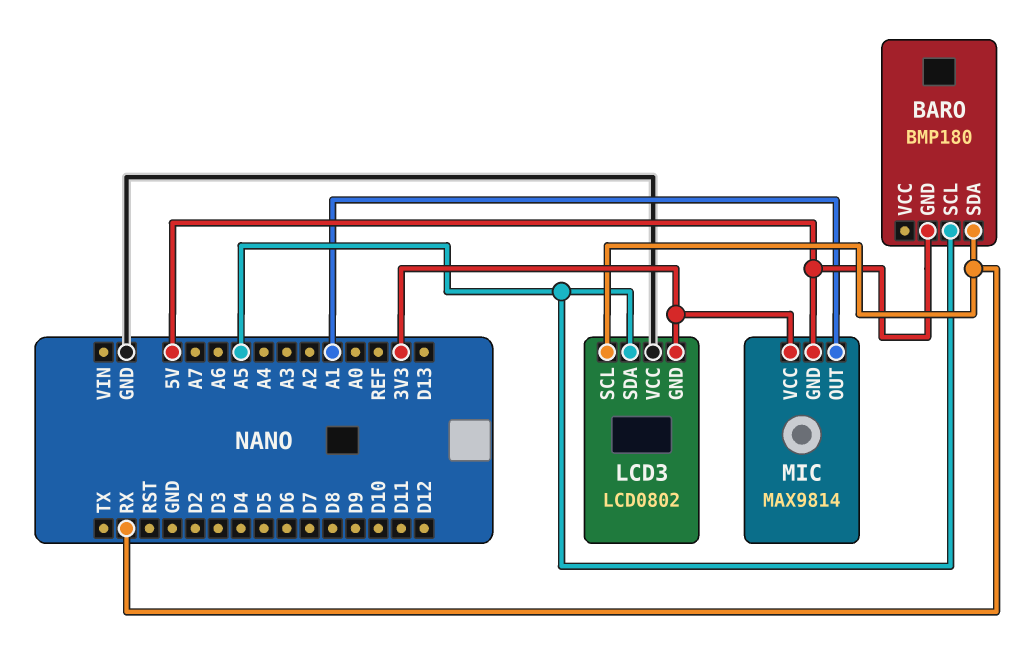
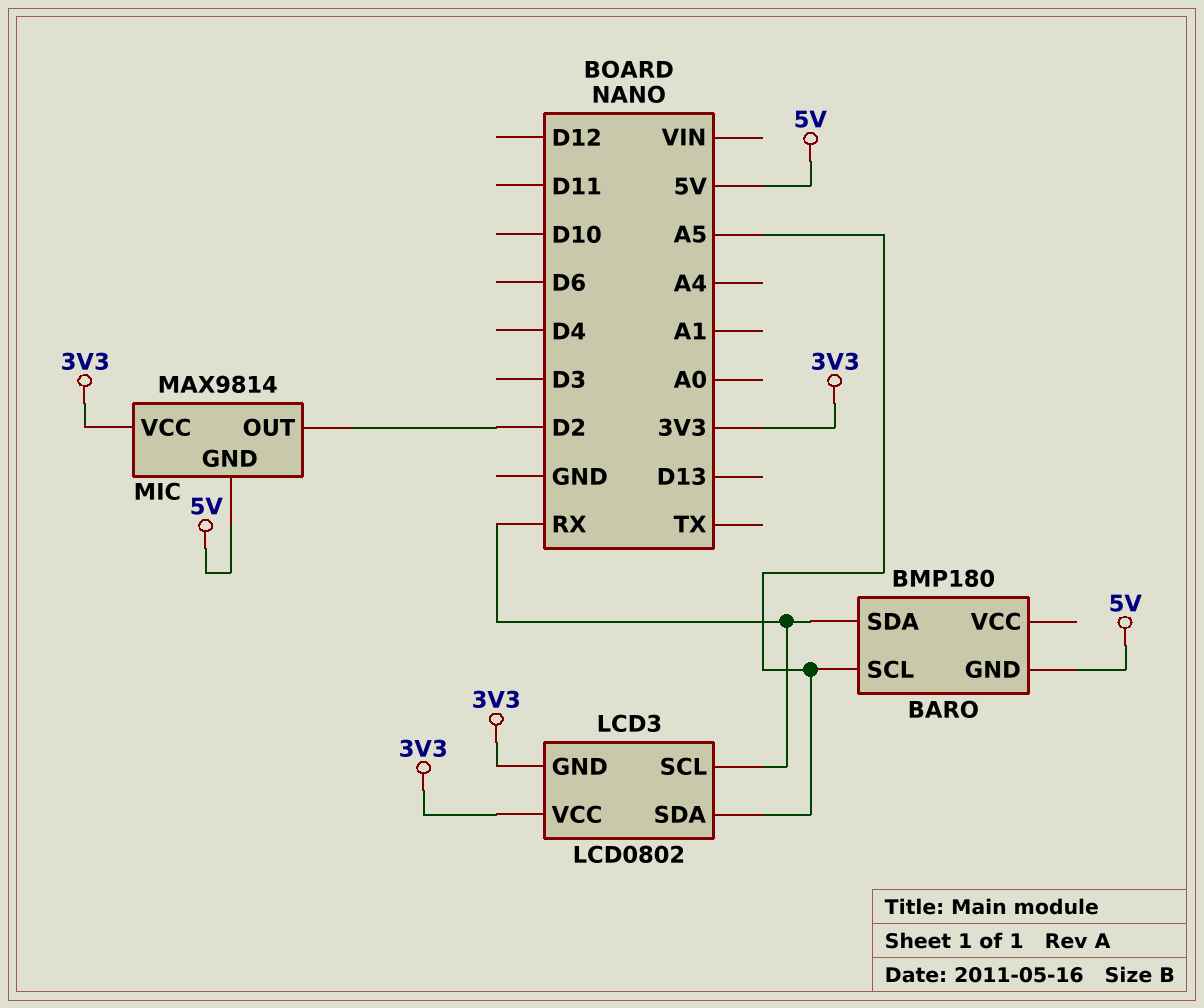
LCD3 pin VCC: GND -> 3V3
MIC pin OUT: A1 -> D2

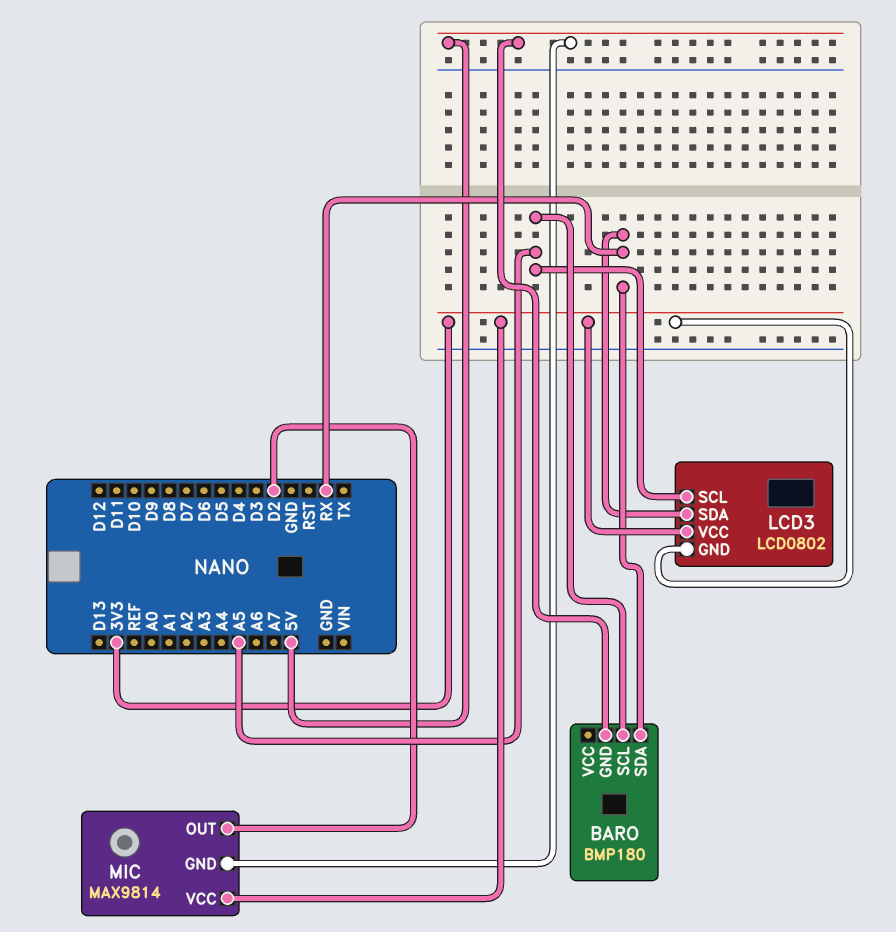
LCD3 pin SCL: RX -> A5
LCD3 pin SDA: A5 -> RX

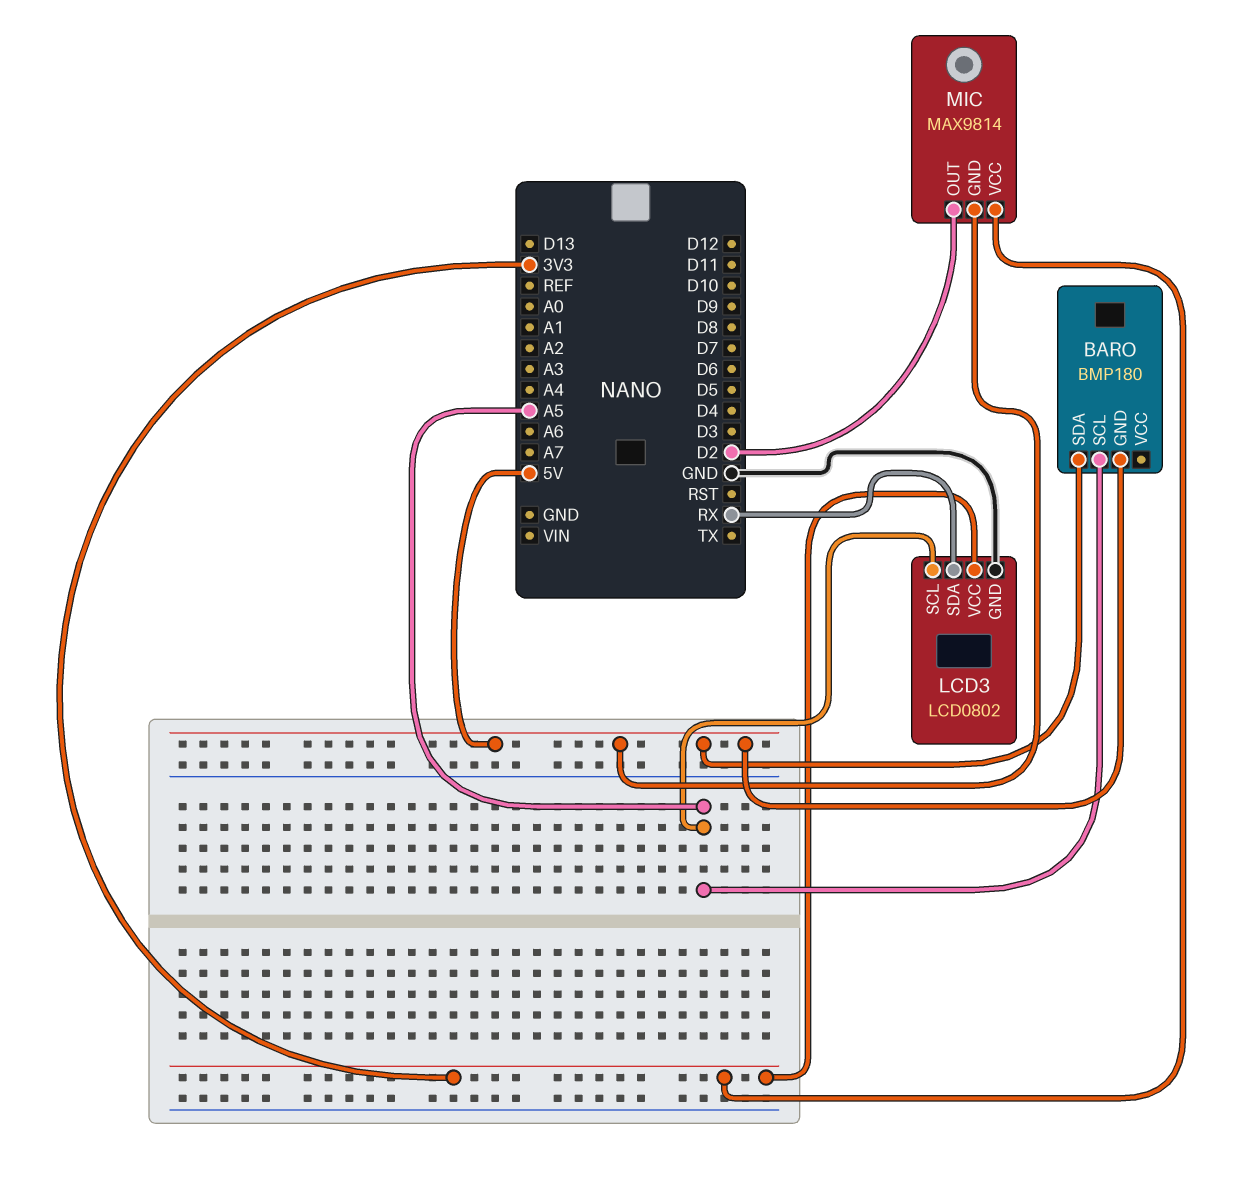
BARO pin SDA: RX -> 5V
LCD3 pin GND: 3V3 -> GND

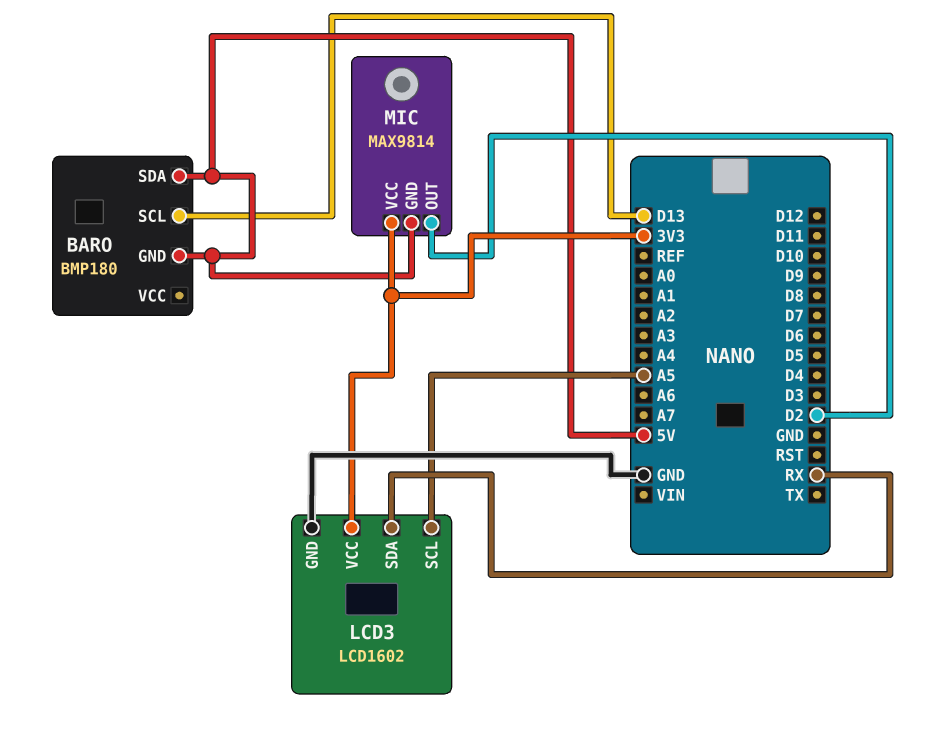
BARO pin SCL: A5 -> D13
LCD3: LCD0802 -> LCD1602

